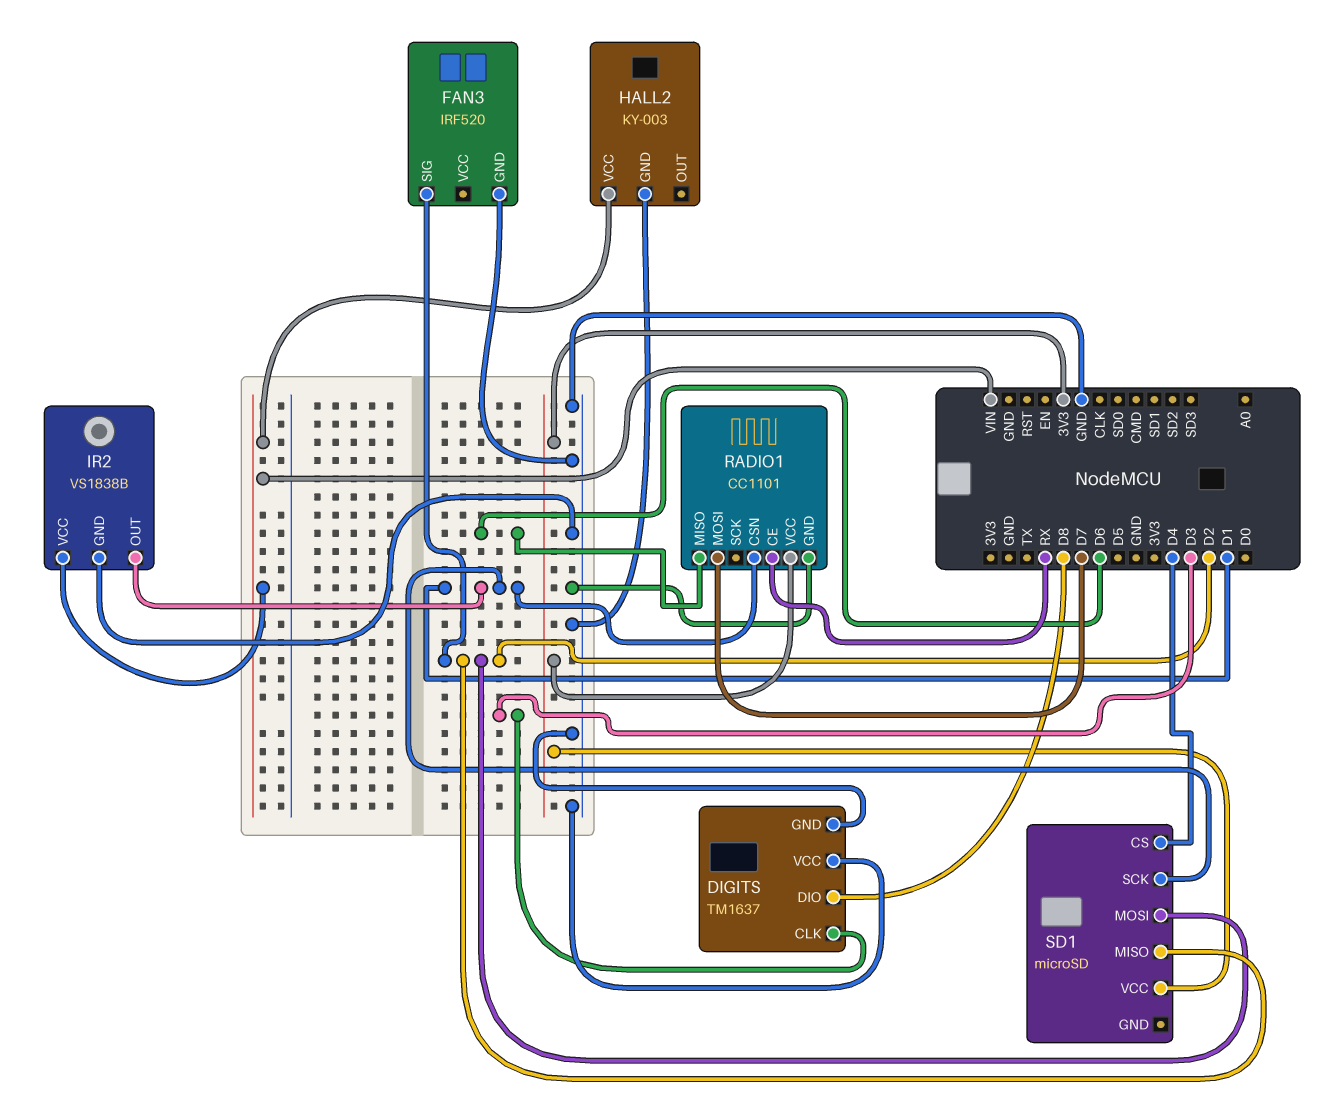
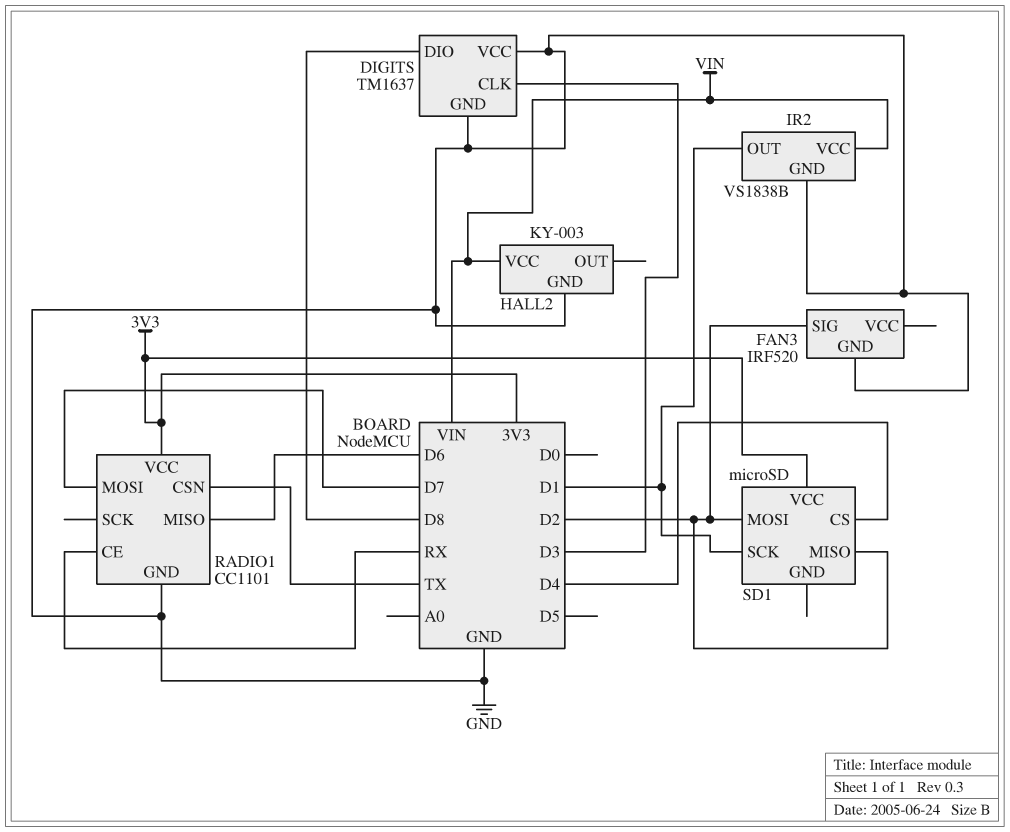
RADIO1 pin CSN: D1 -> TX

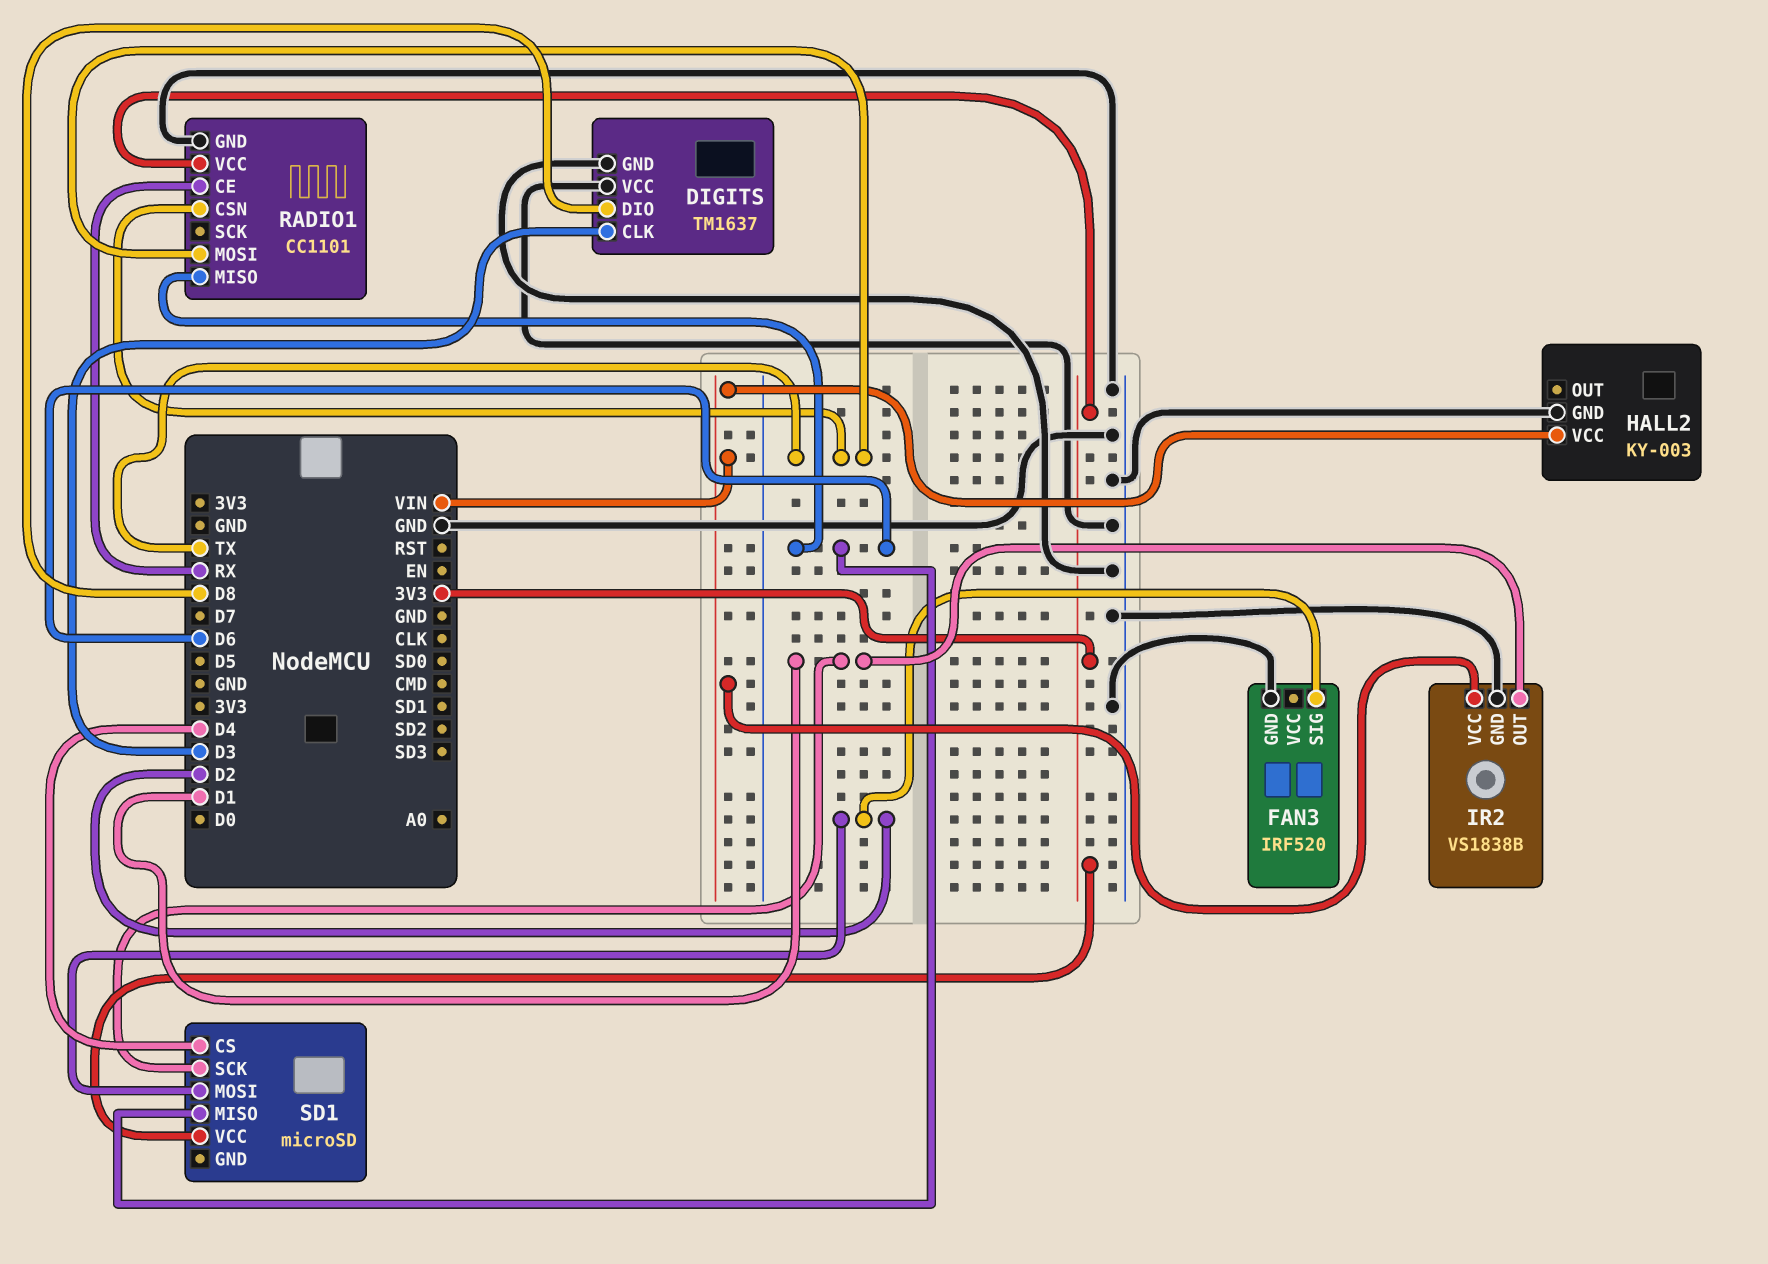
RADIO1 pin MOSI: D7 -> TX
SD1 pin MISO: D2 -> D6

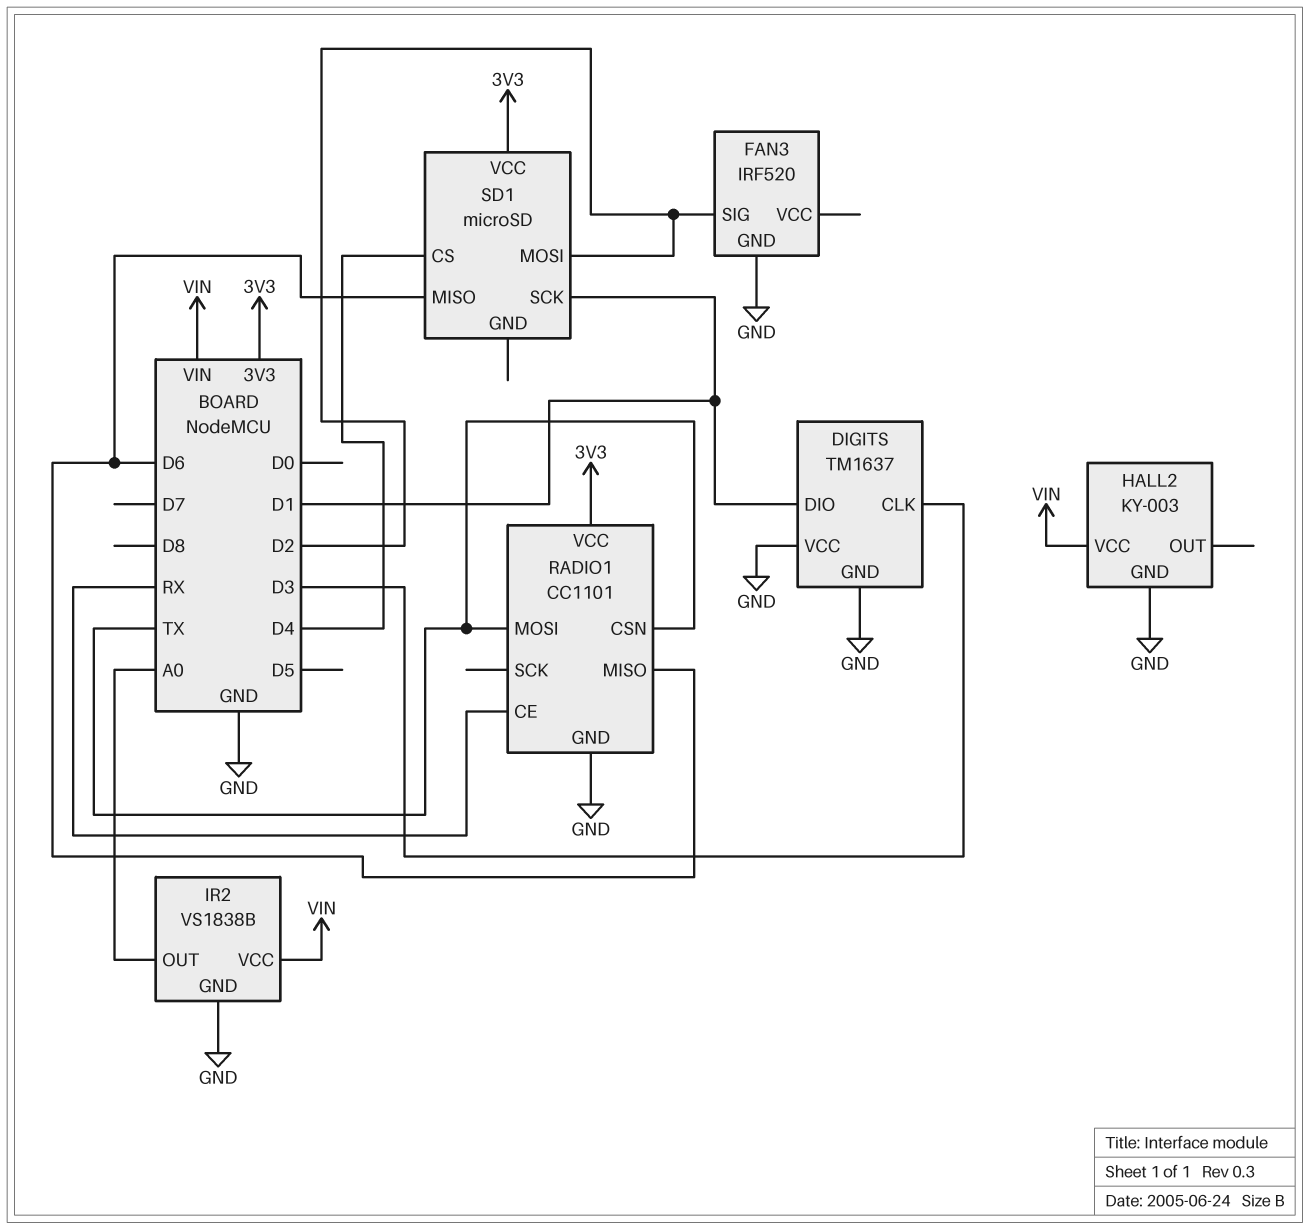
DIGITS pin DIO: D8 -> D1
IR2 pin OUT: D1 -> A0

